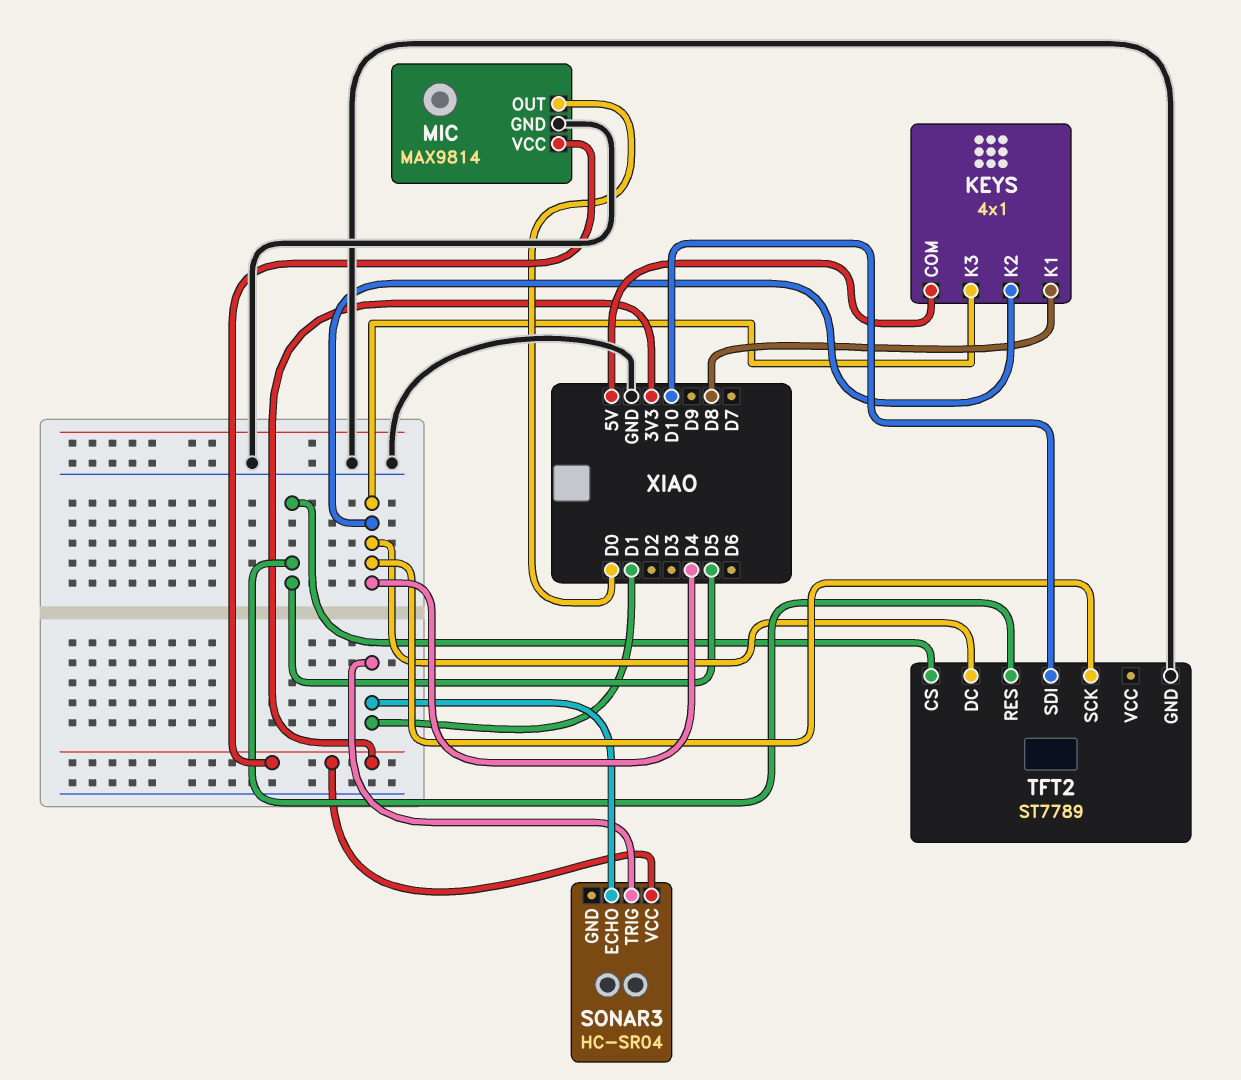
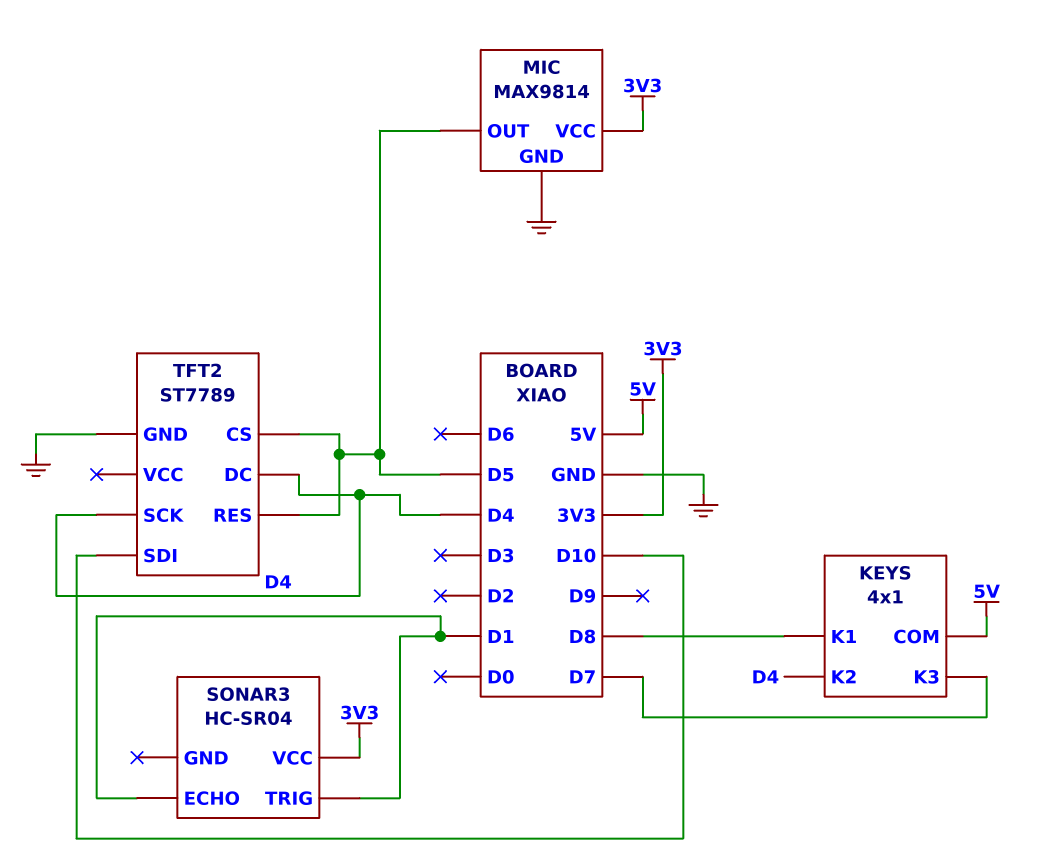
KEYS pin K3: D4 -> D7
MIC pin OUT: D0 -> D5

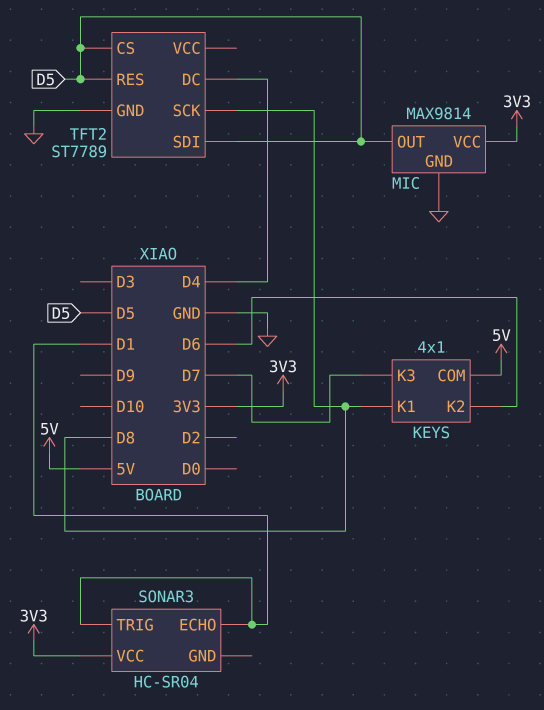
KEYS pin K2: D4 -> D6
TFT2 pin SCK: D4 -> D8
TFT2 pin SDI: D10 -> D5

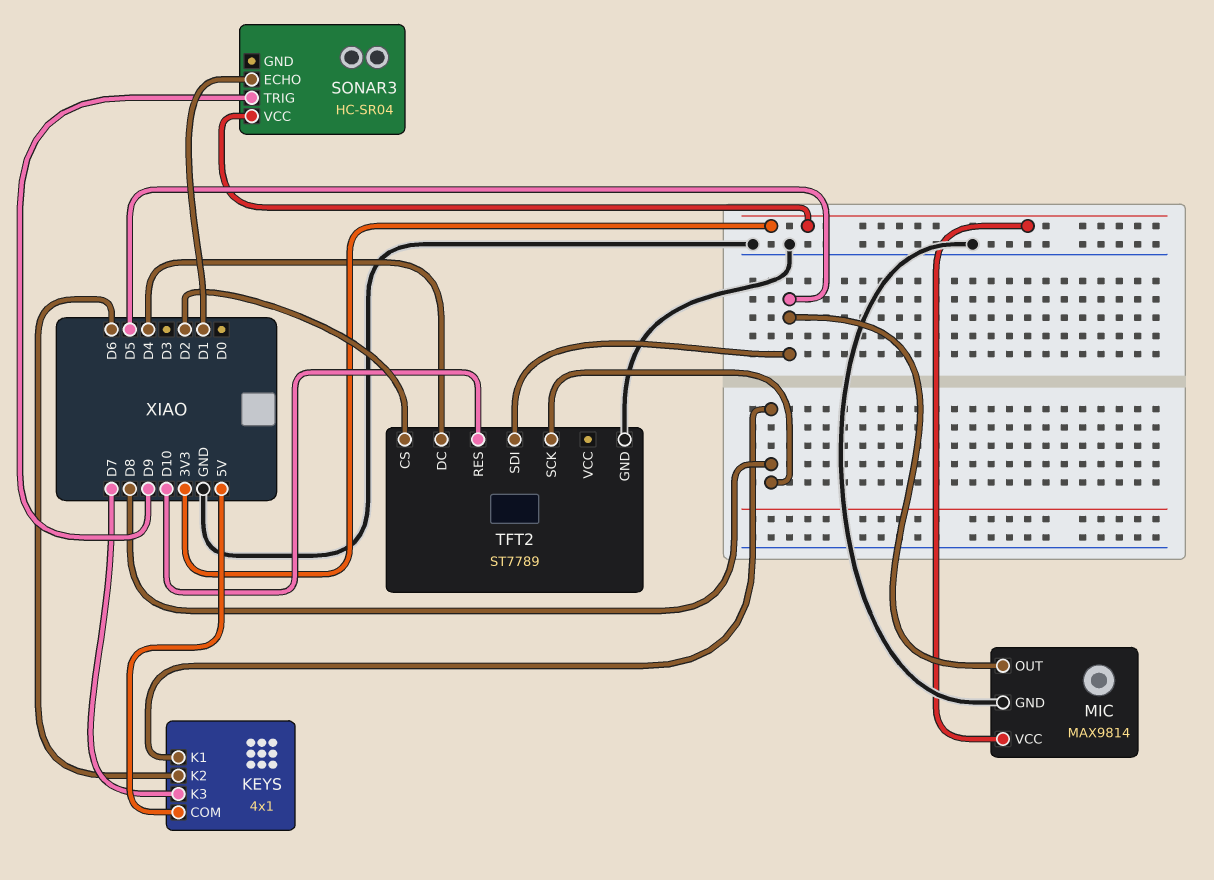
SONAR3 pin TRIG: D1 -> D9
TFT2 pin CS: D5 -> D2
TFT2 pin RES: D5 -> D10

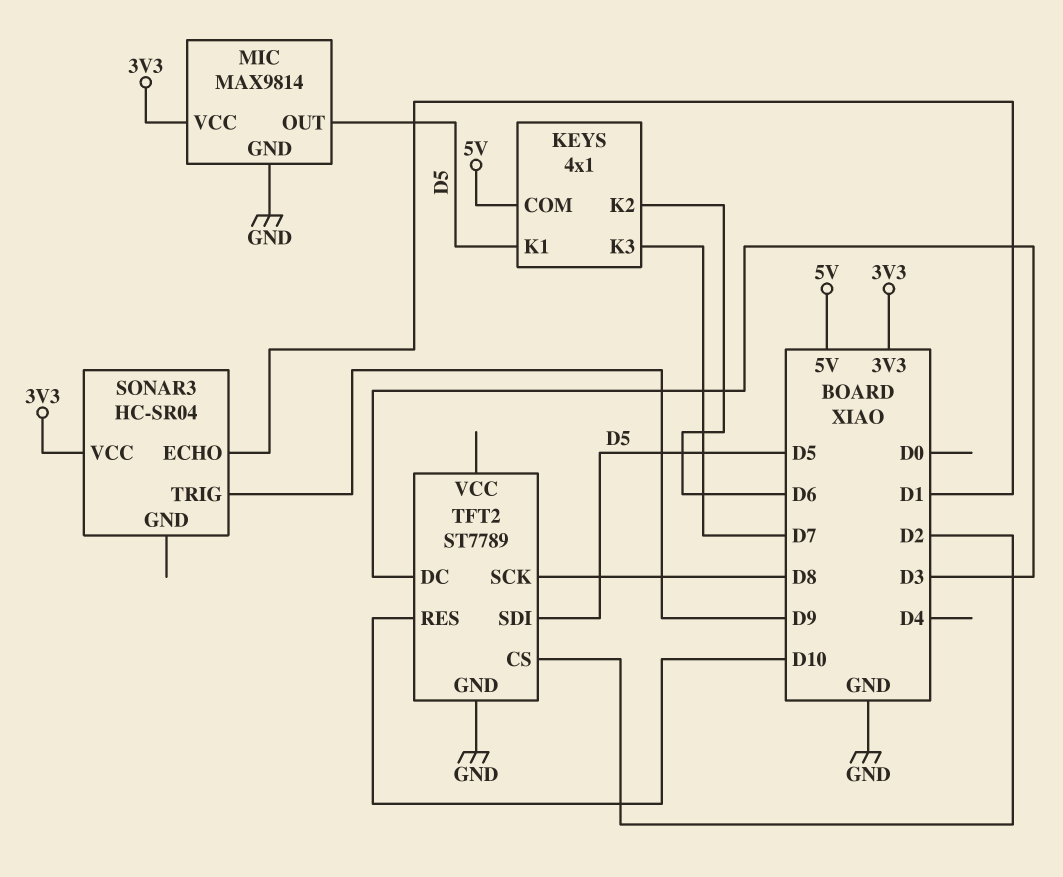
KEYS pin K1: D8 -> D5
TFT2 pin DC: D4 -> D3

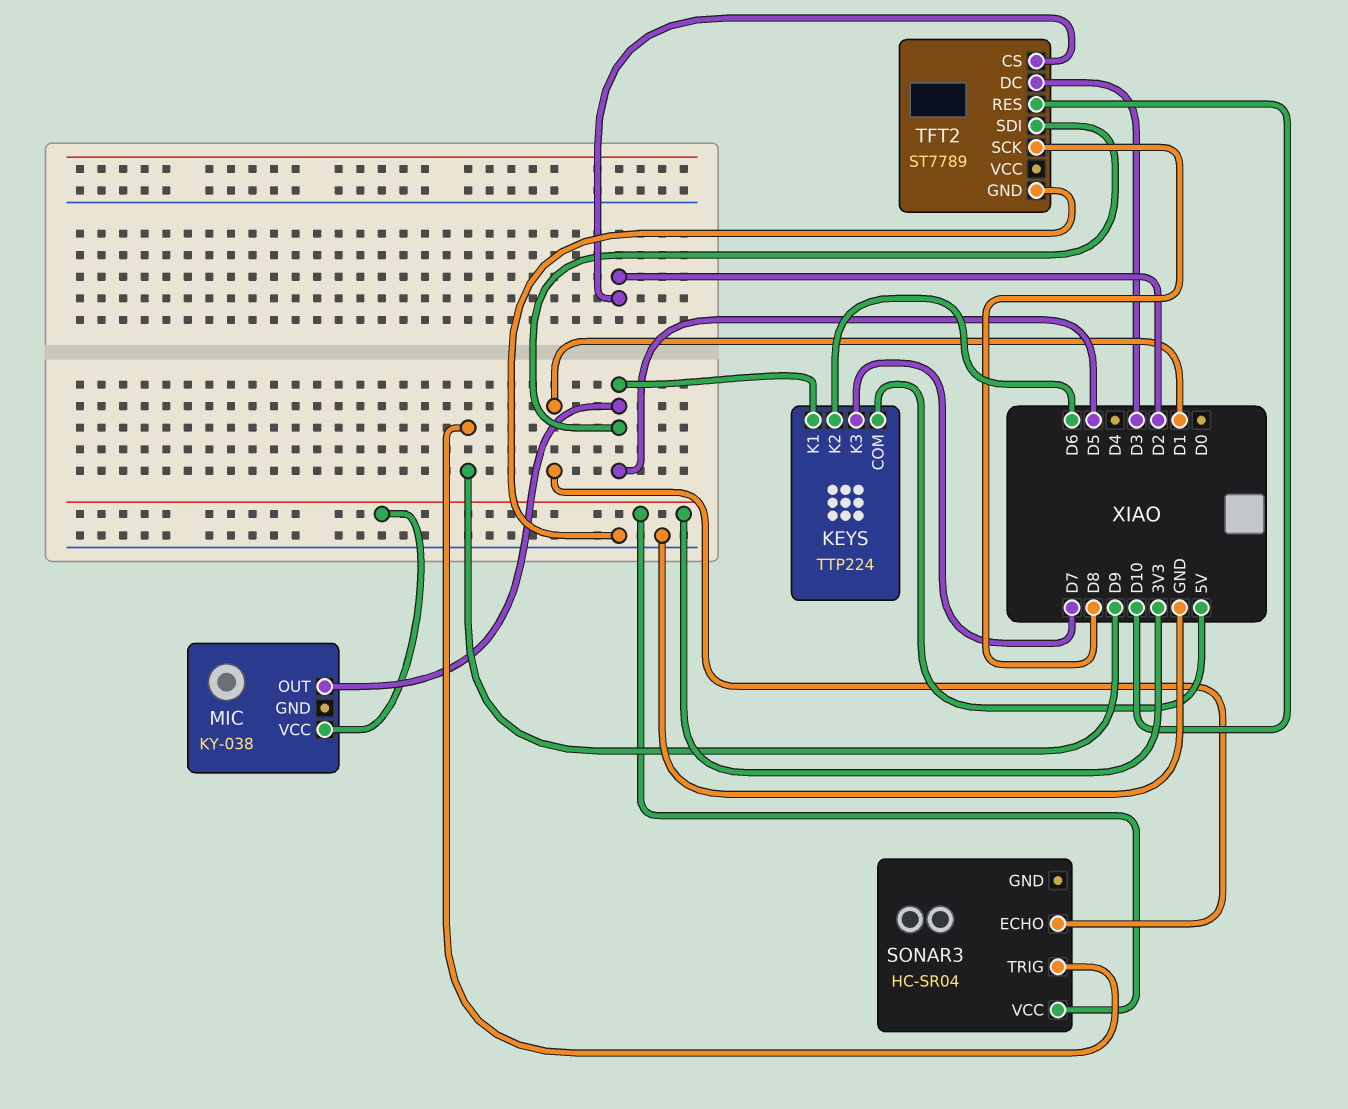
KEYS: 4x1 -> TTP224
MIC: MAX9814 -> KY-038
MIC pin GND: GND -> none

